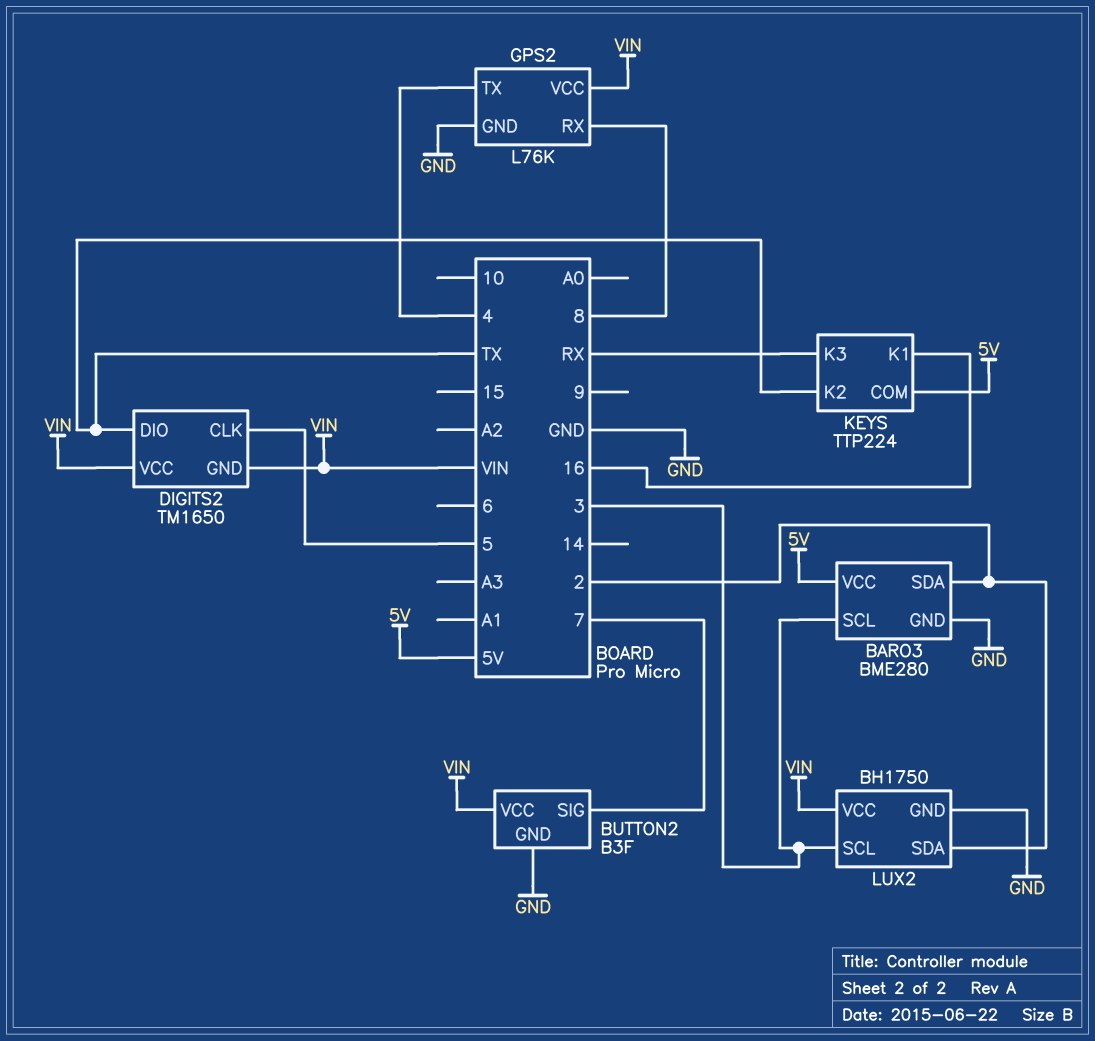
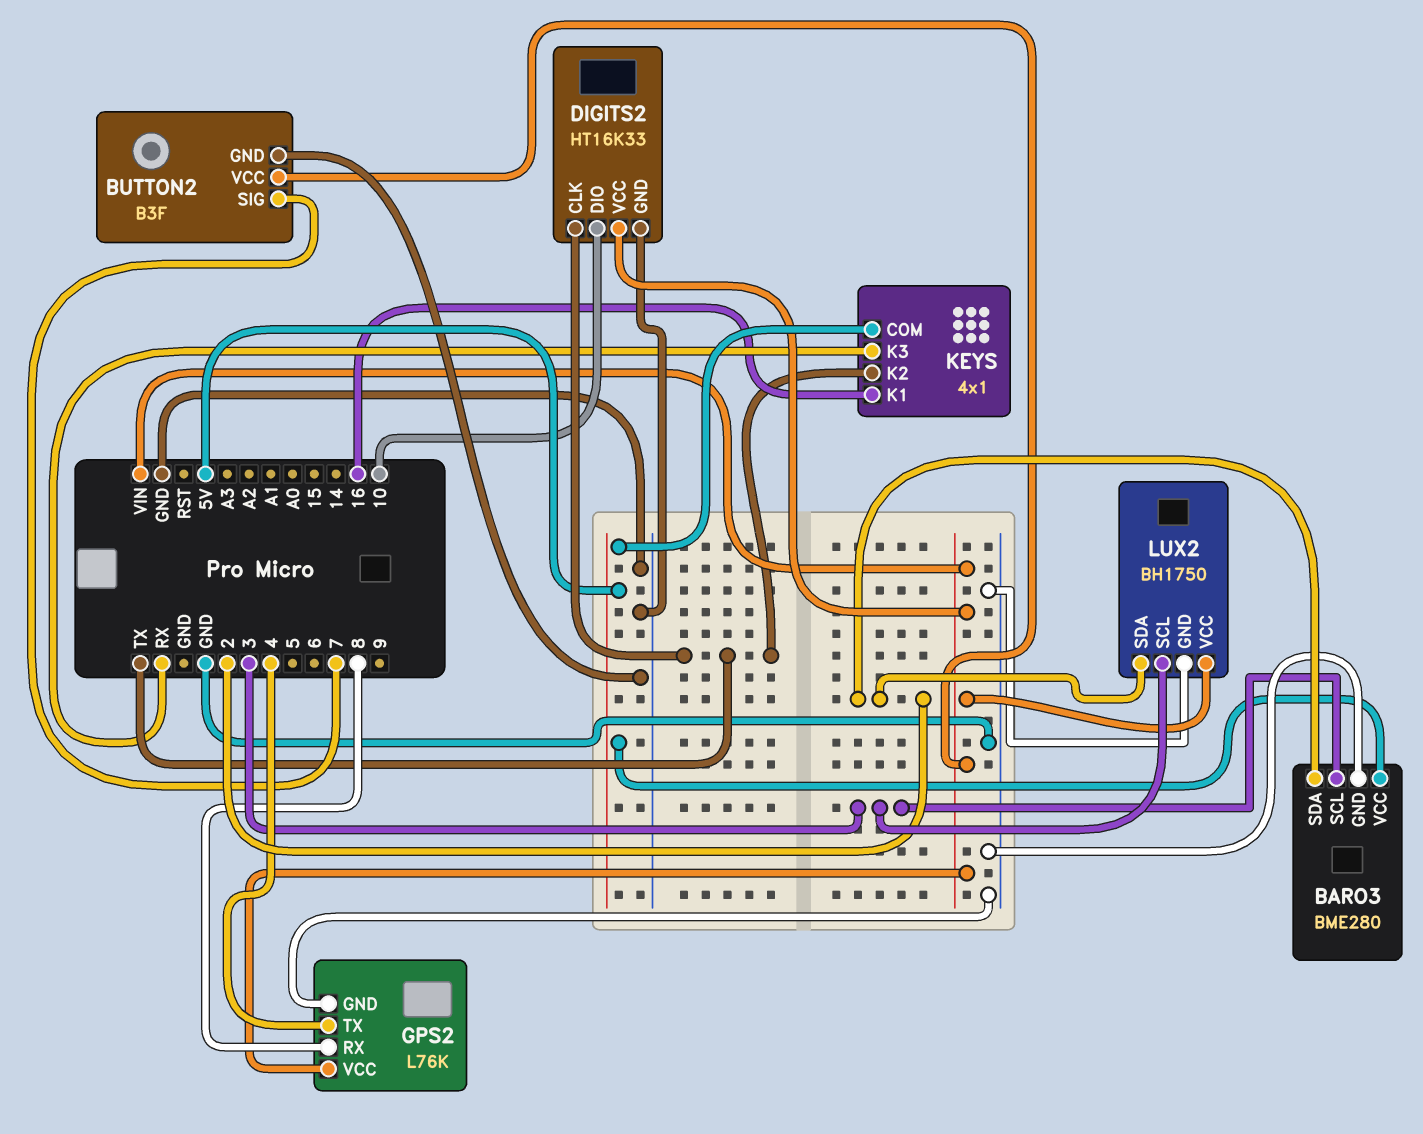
DIGITS2: TM1650 -> HT16K33
DIGITS2 pin CLK: 5 -> TX
DIGITS2 pin DIO: TX -> 10
DIGITS2 pin GND: VIN -> GND
KEYS: TTP224 -> 4x1

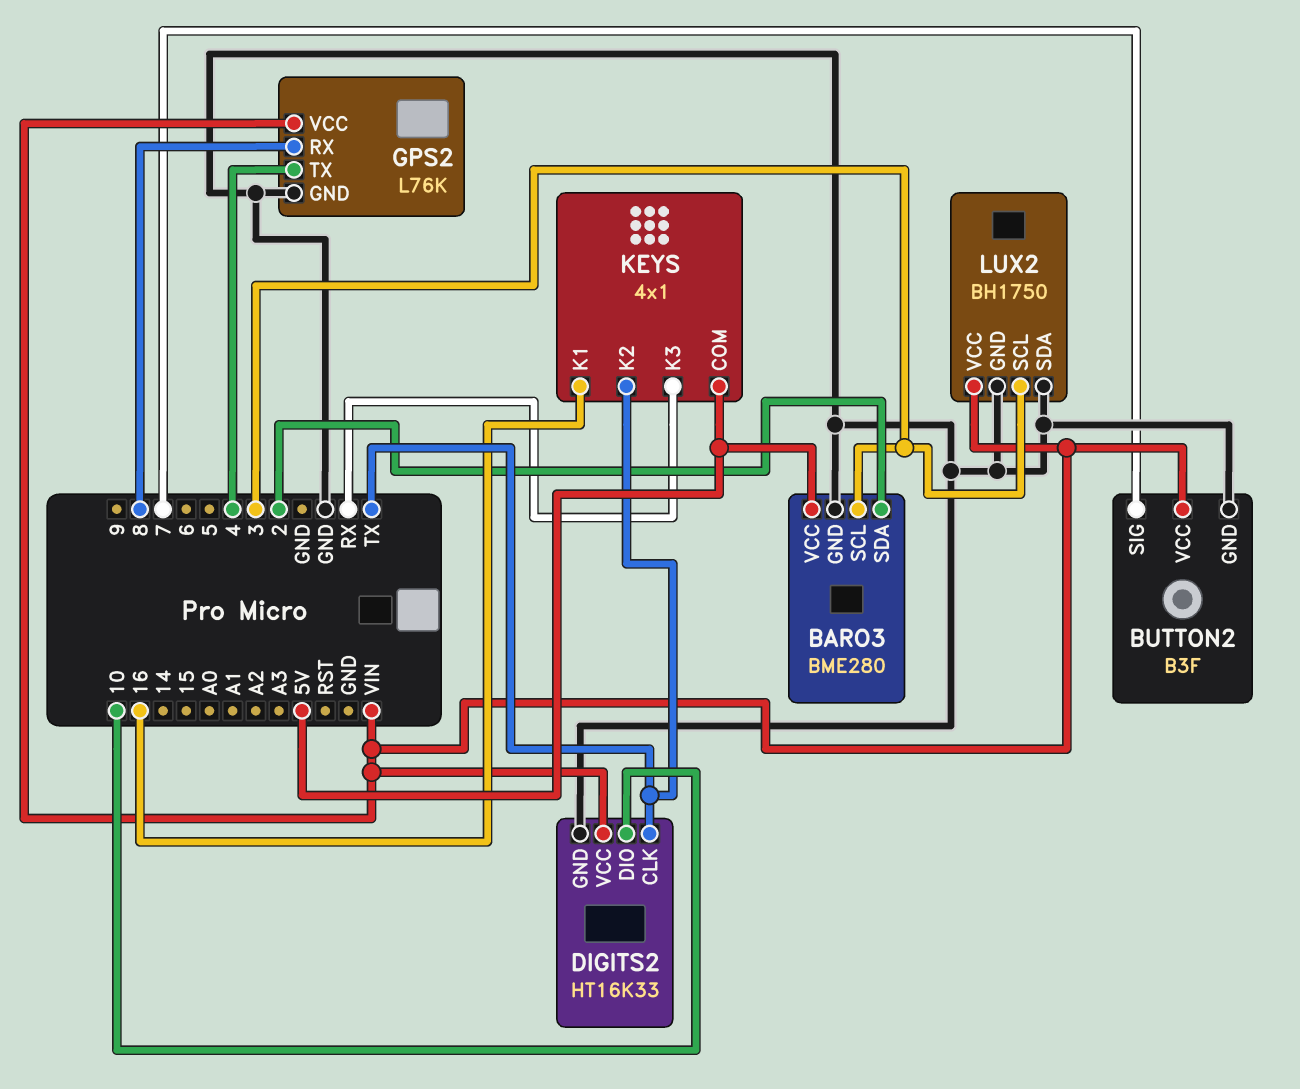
LUX2 pin SDA: 2 -> GND

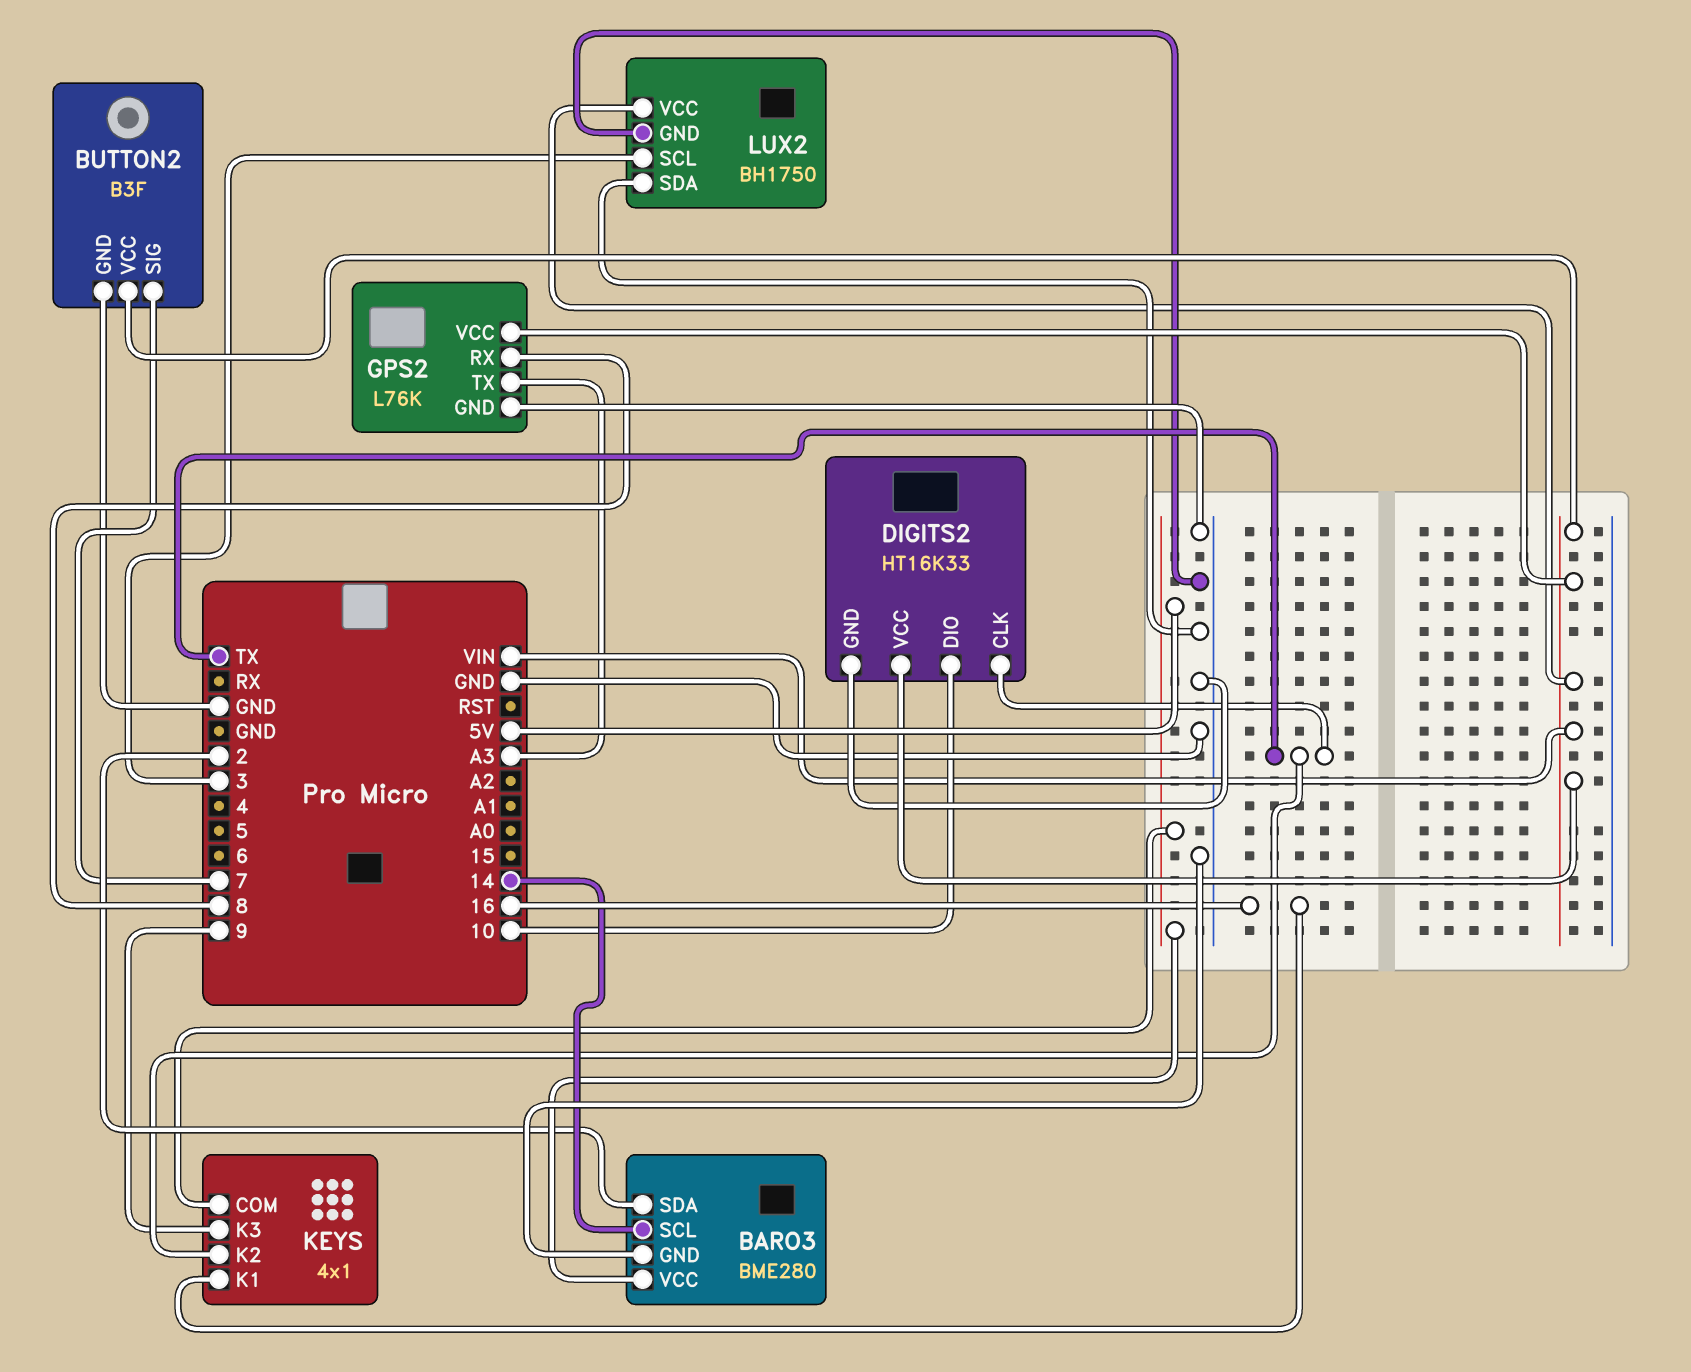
BARO3 pin SCL: 3 -> 14
GPS2 pin TX: 4 -> A3
KEYS pin K3: RX -> 9

